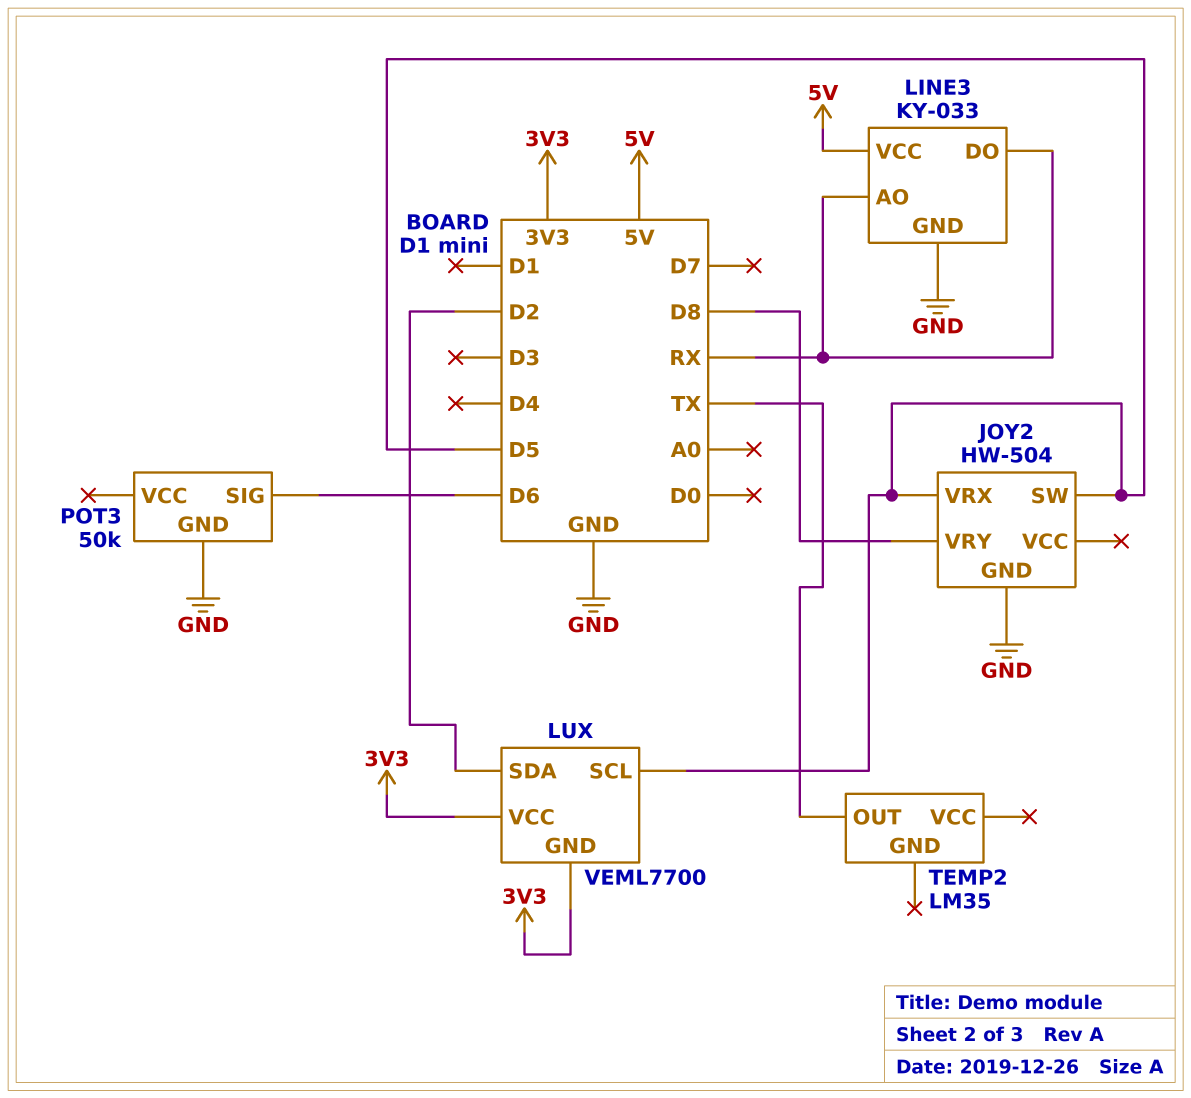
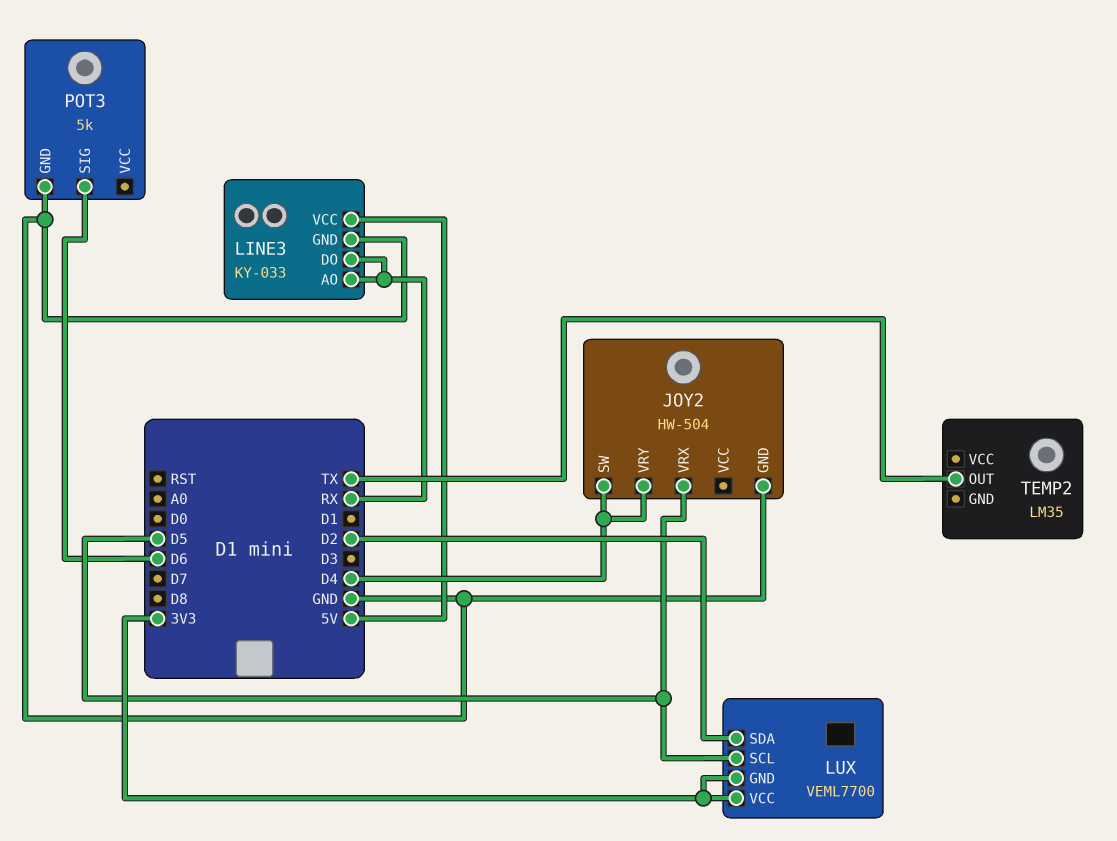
JOY2 pin SW: D5 -> D4
JOY2 pin VRY: D8 -> D4
POT3: 50k -> 5k

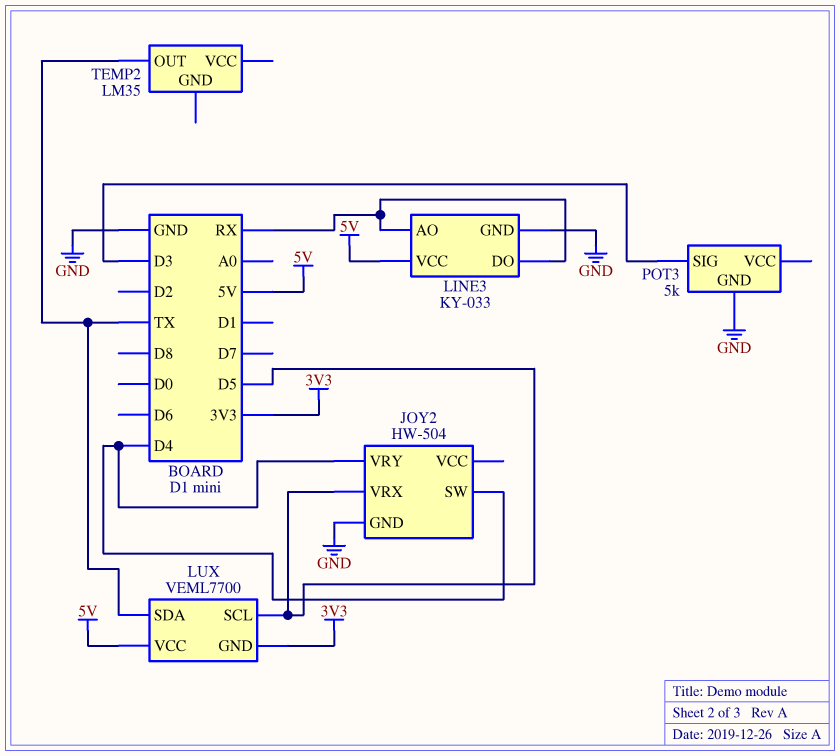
LUX pin SDA: D2 -> TX
LUX pin VCC: 3V3 -> 5V
POT3 pin SIG: D6 -> D3

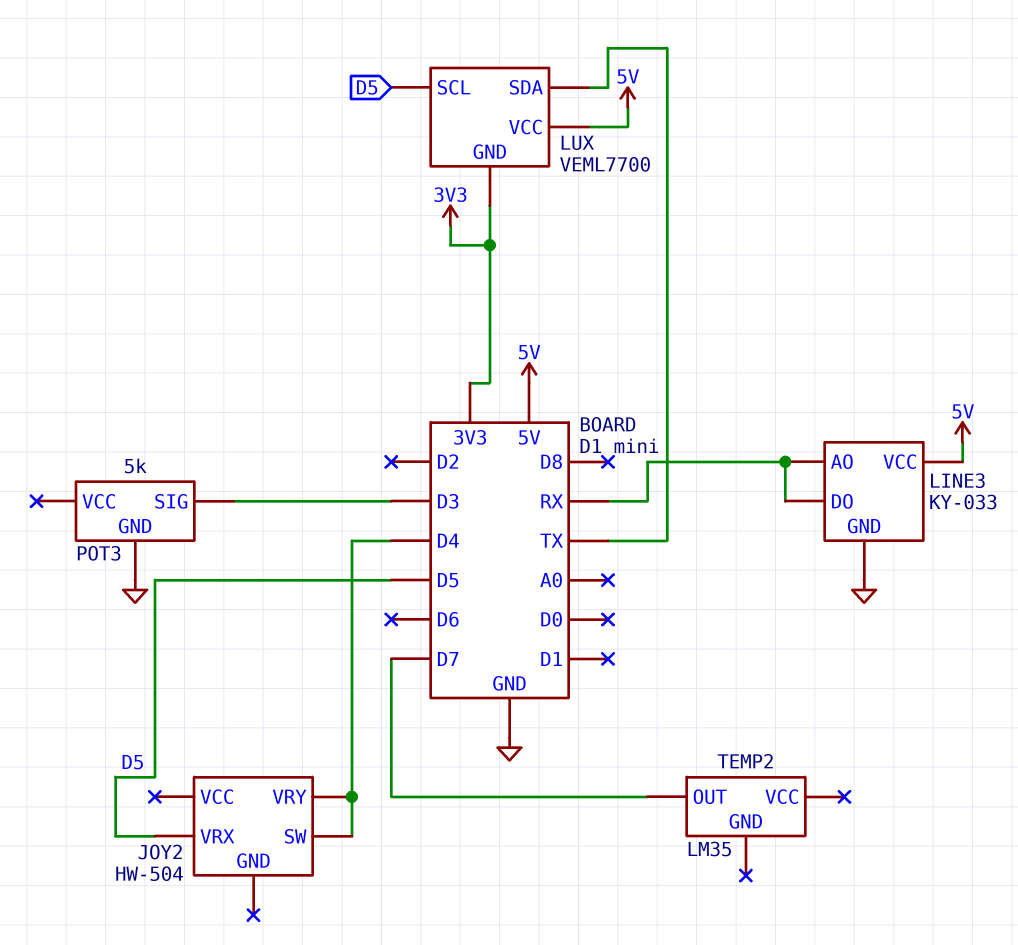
JOY2 pin GND: GND -> none
TEMP2 pin OUT: TX -> D7

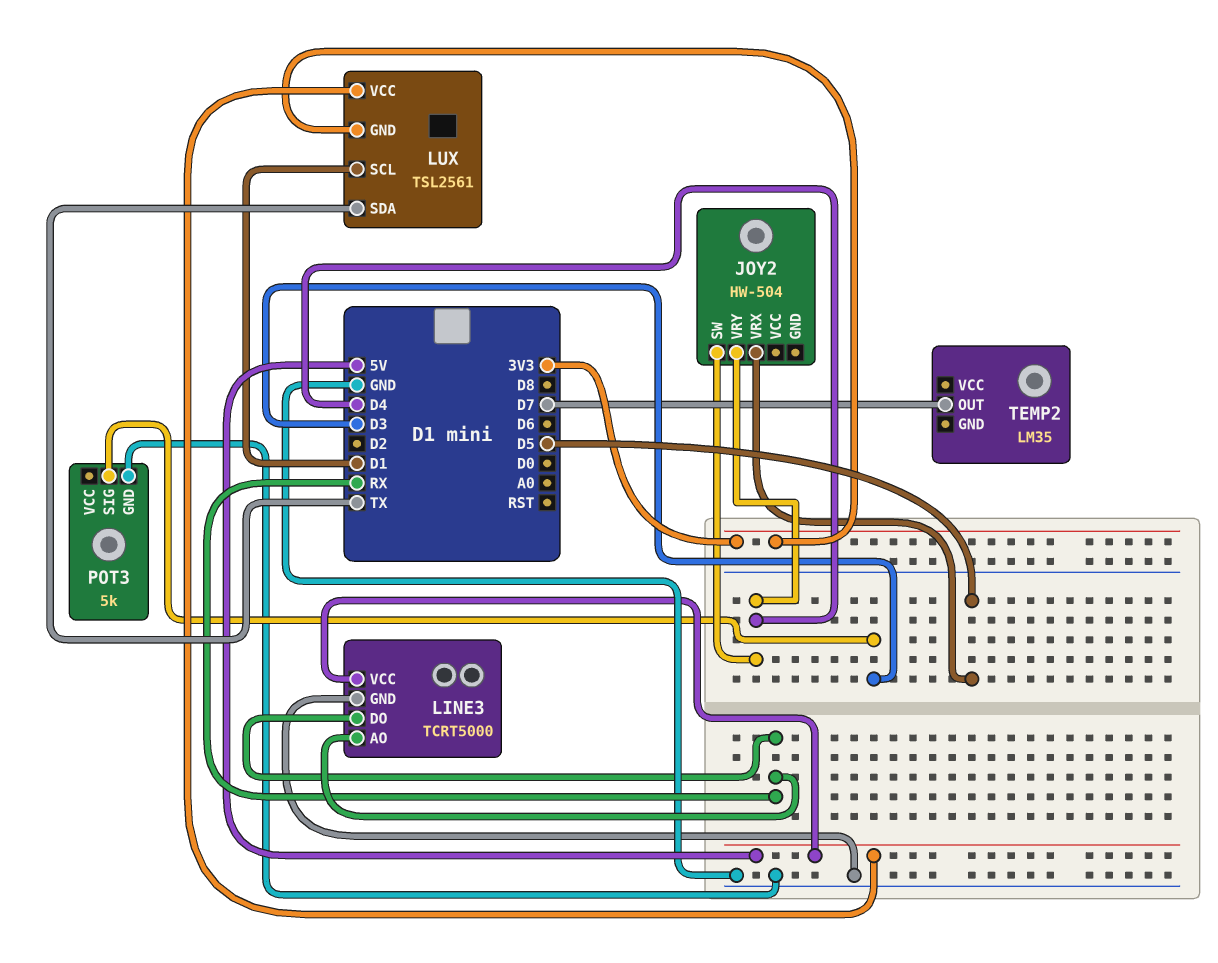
LINE3: KY-033 -> TCRT5000
LUX: VEML7700 -> TSL2561
LUX pin SCL: D5 -> D1

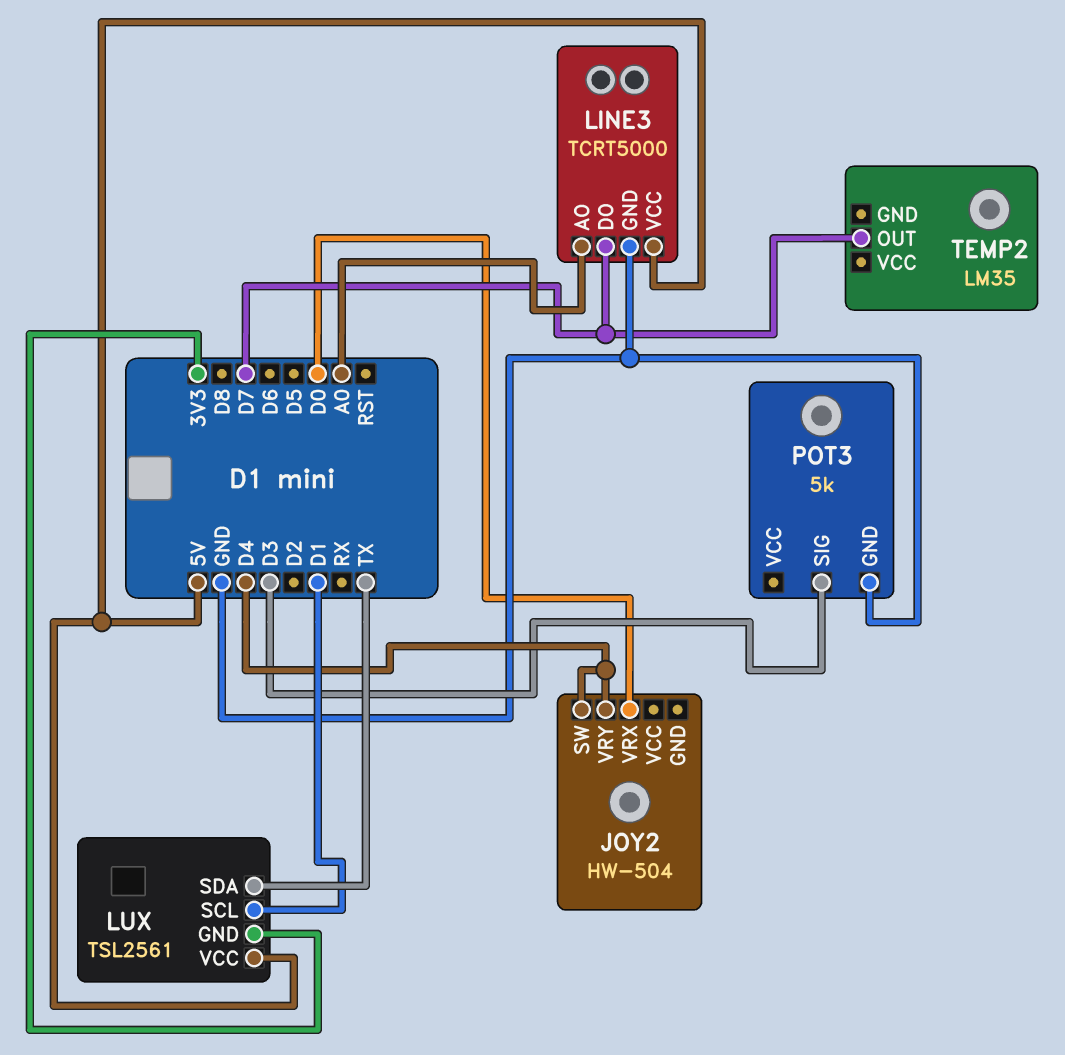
JOY2 pin VRX: D5 -> D0
LINE3 pin AO: RX -> A0
LINE3 pin DO: RX -> D7

